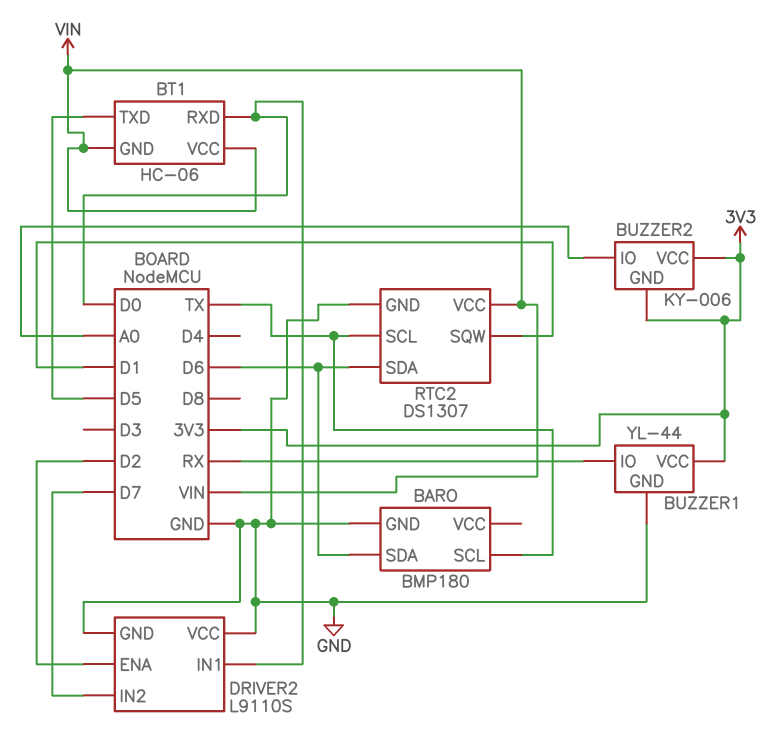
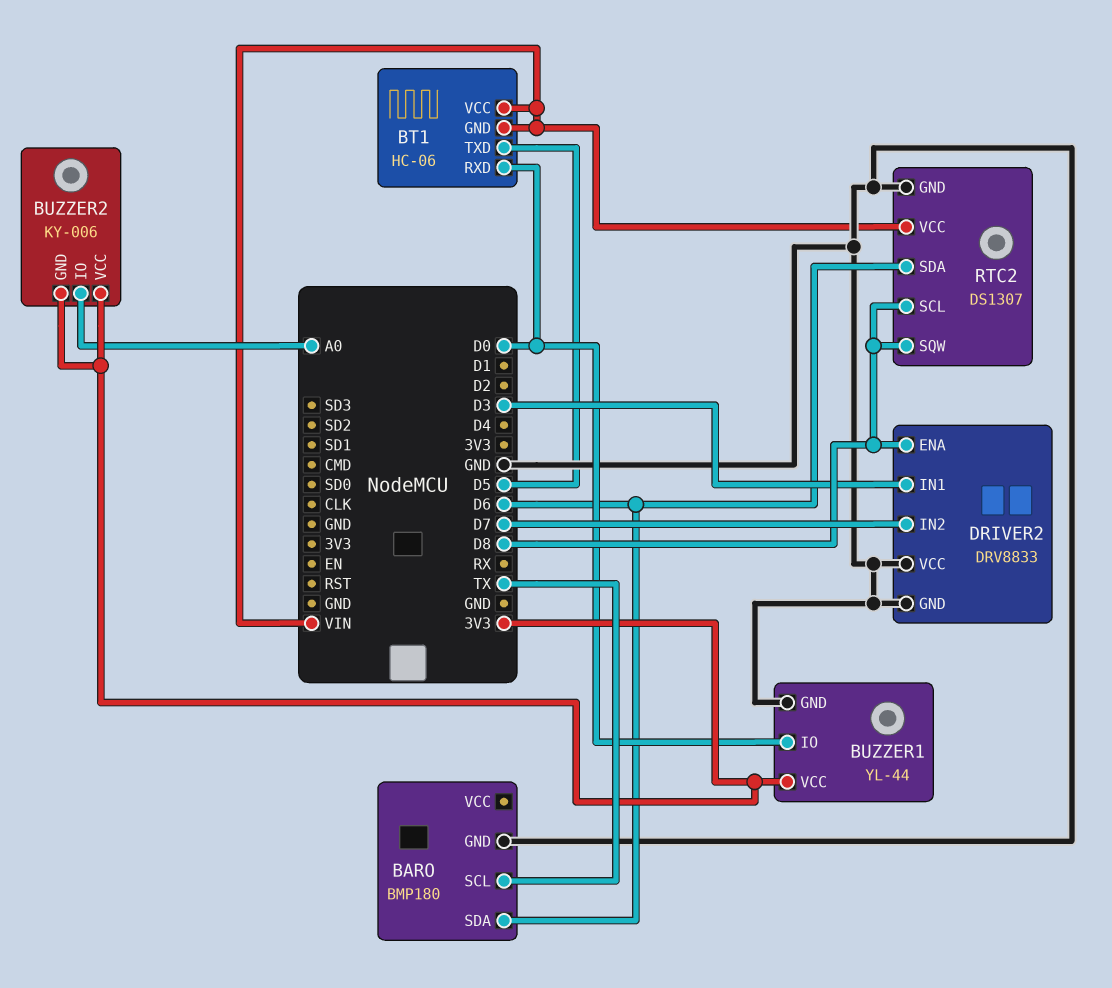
BUZZER1 pin IO: RX -> D0
DRIVER2: L9110S -> DRV8833
DRIVER2 pin ENA: D2 -> D8
DRIVER2 pin IN1: D0 -> D3
RTC2 pin SCL: TX -> D8
RTC2 pin SQW: D1 -> D8

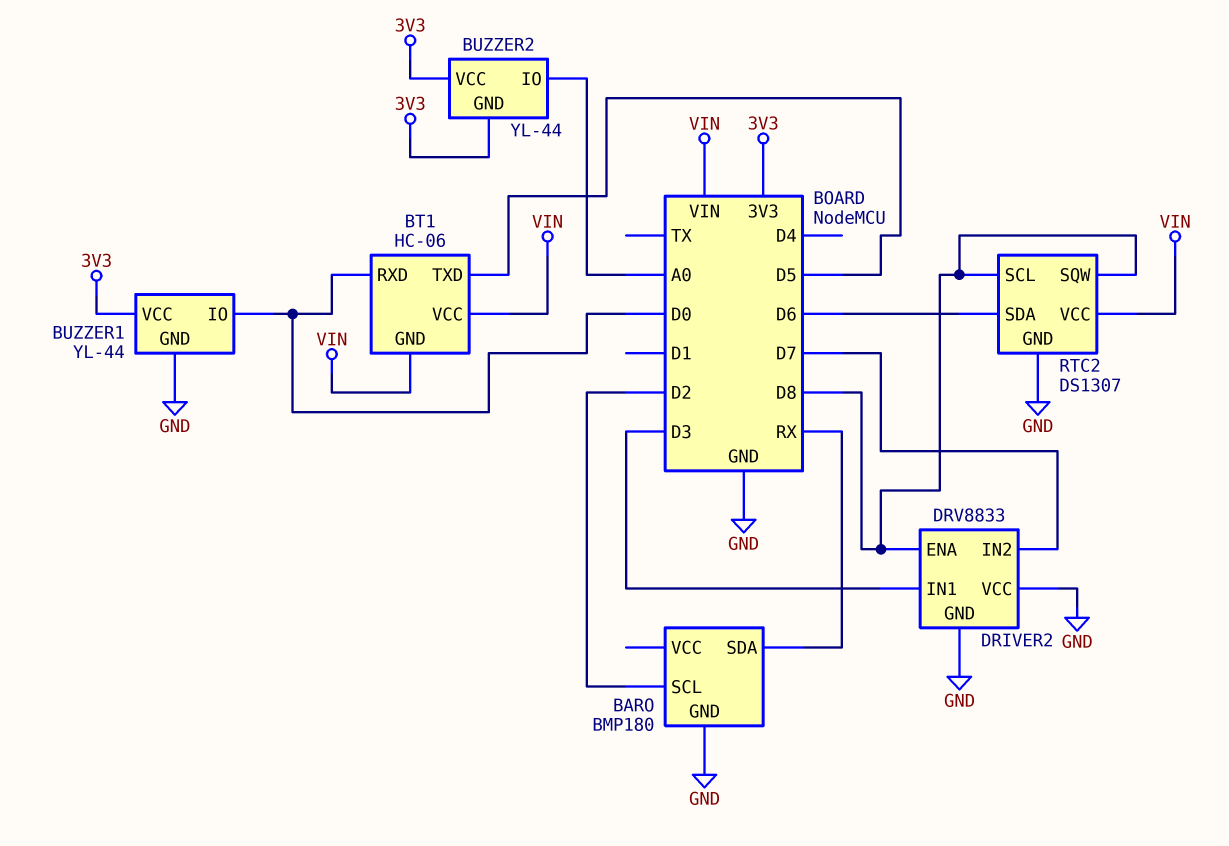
BARO pin SCL: TX -> D2
BARO pin SDA: D6 -> RX
BUZZER2: KY-006 -> YL-44

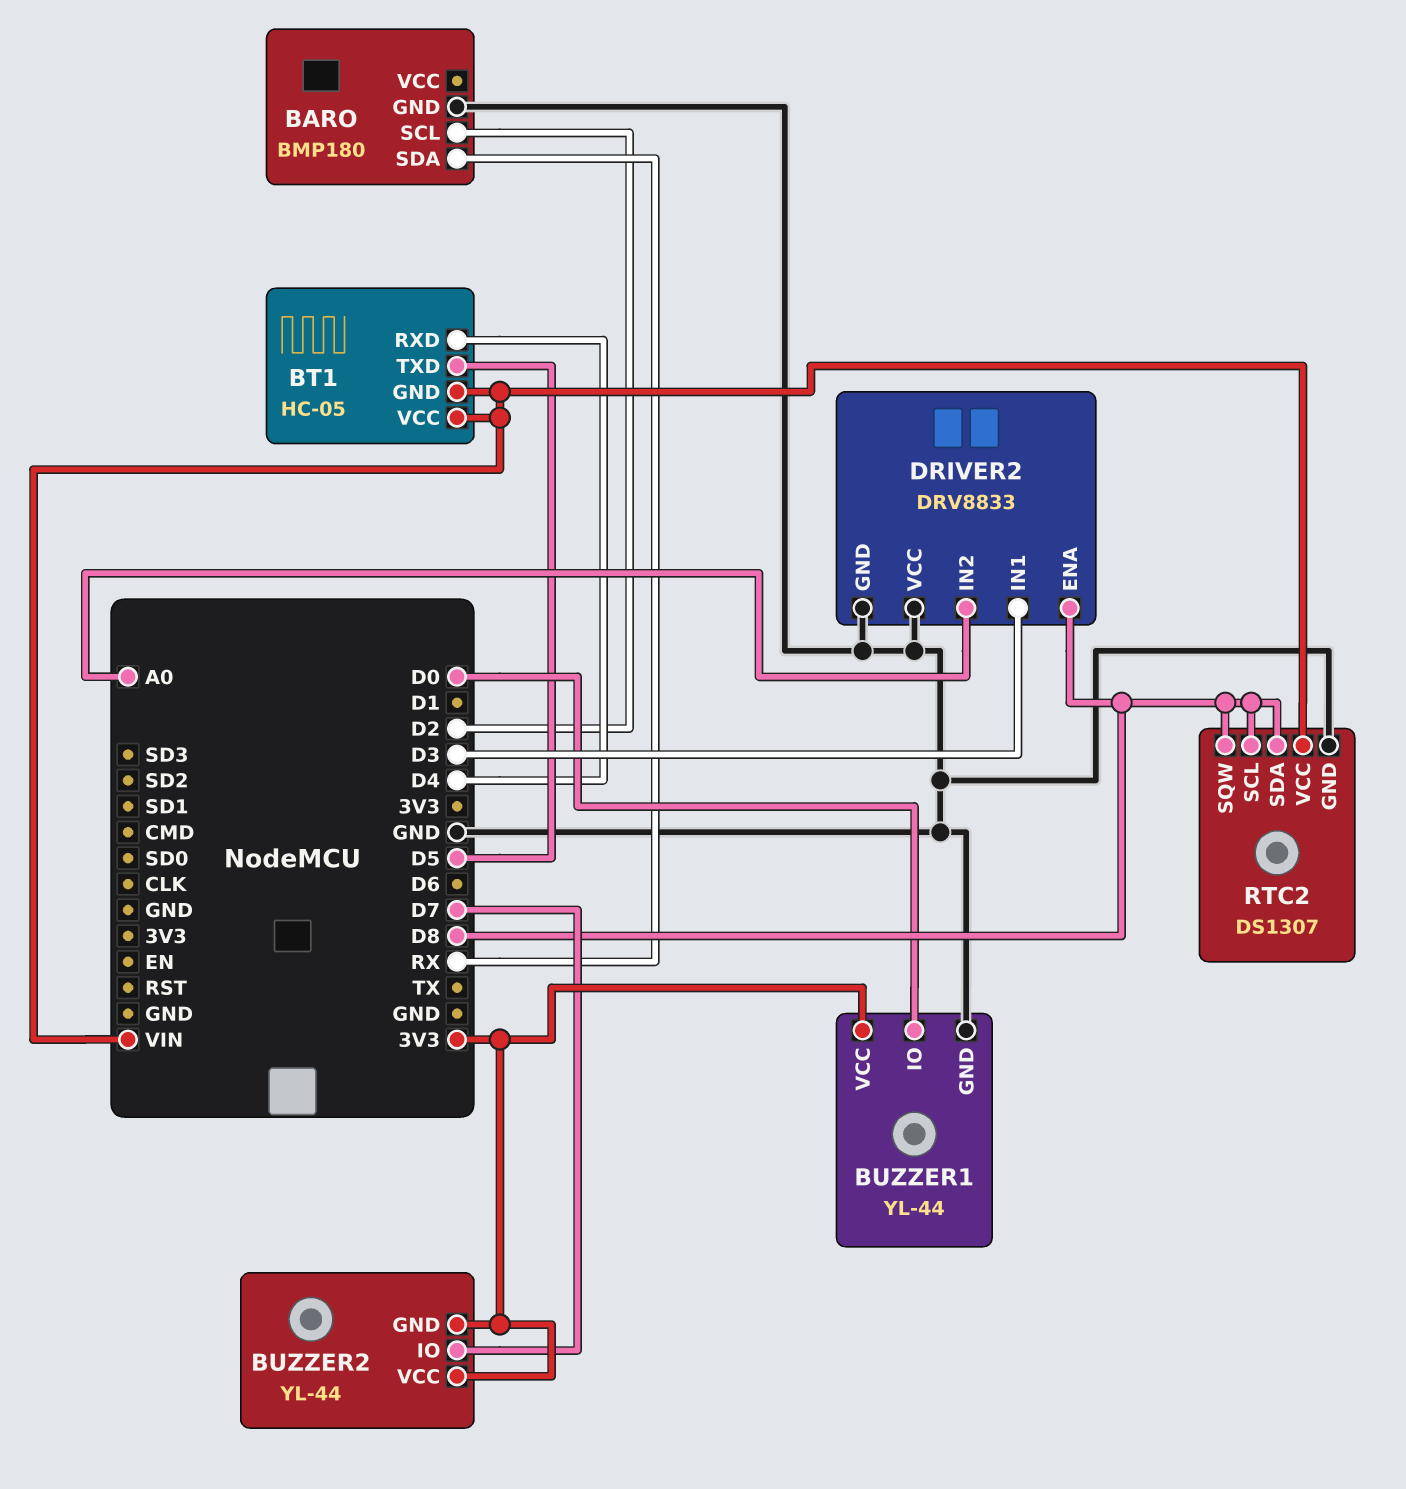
BT1: HC-06 -> HC-05
BT1 pin RXD: D0 -> D4
BUZZER2 pin IO: A0 -> D7
DRIVER2 pin IN2: D7 -> A0
RTC2 pin SDA: D6 -> D8

